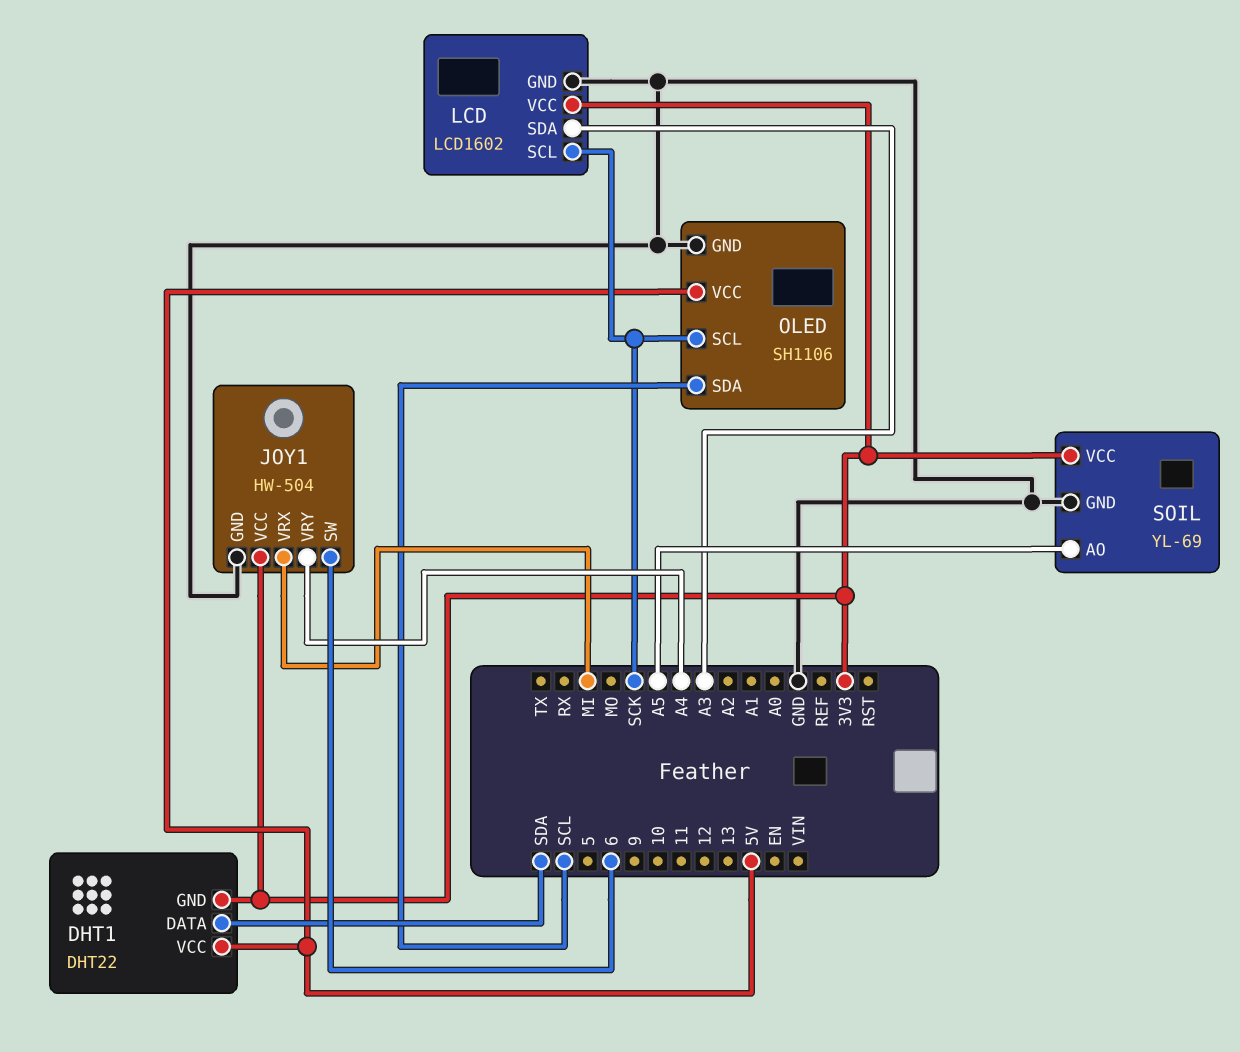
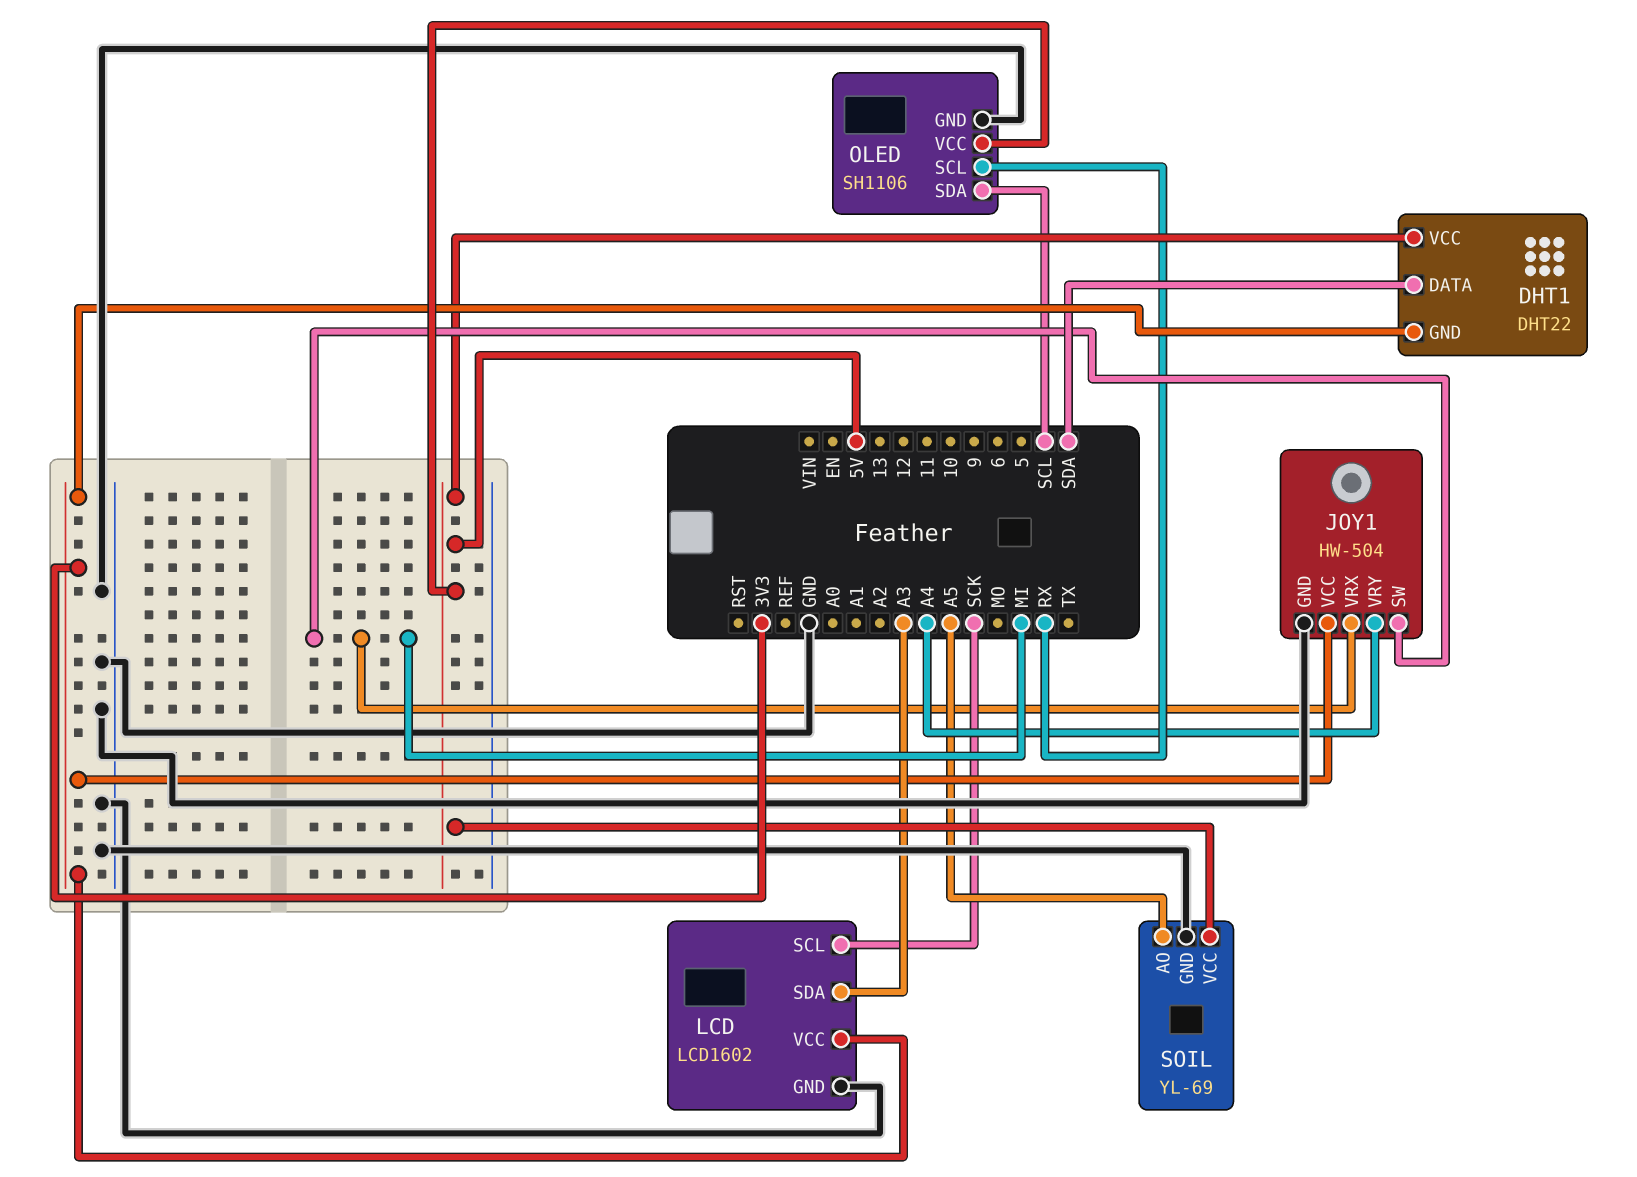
JOY1 pin SW: 6 -> MI
OLED pin SCL: SCK -> RX
SOIL pin VCC: 3V3 -> 5V

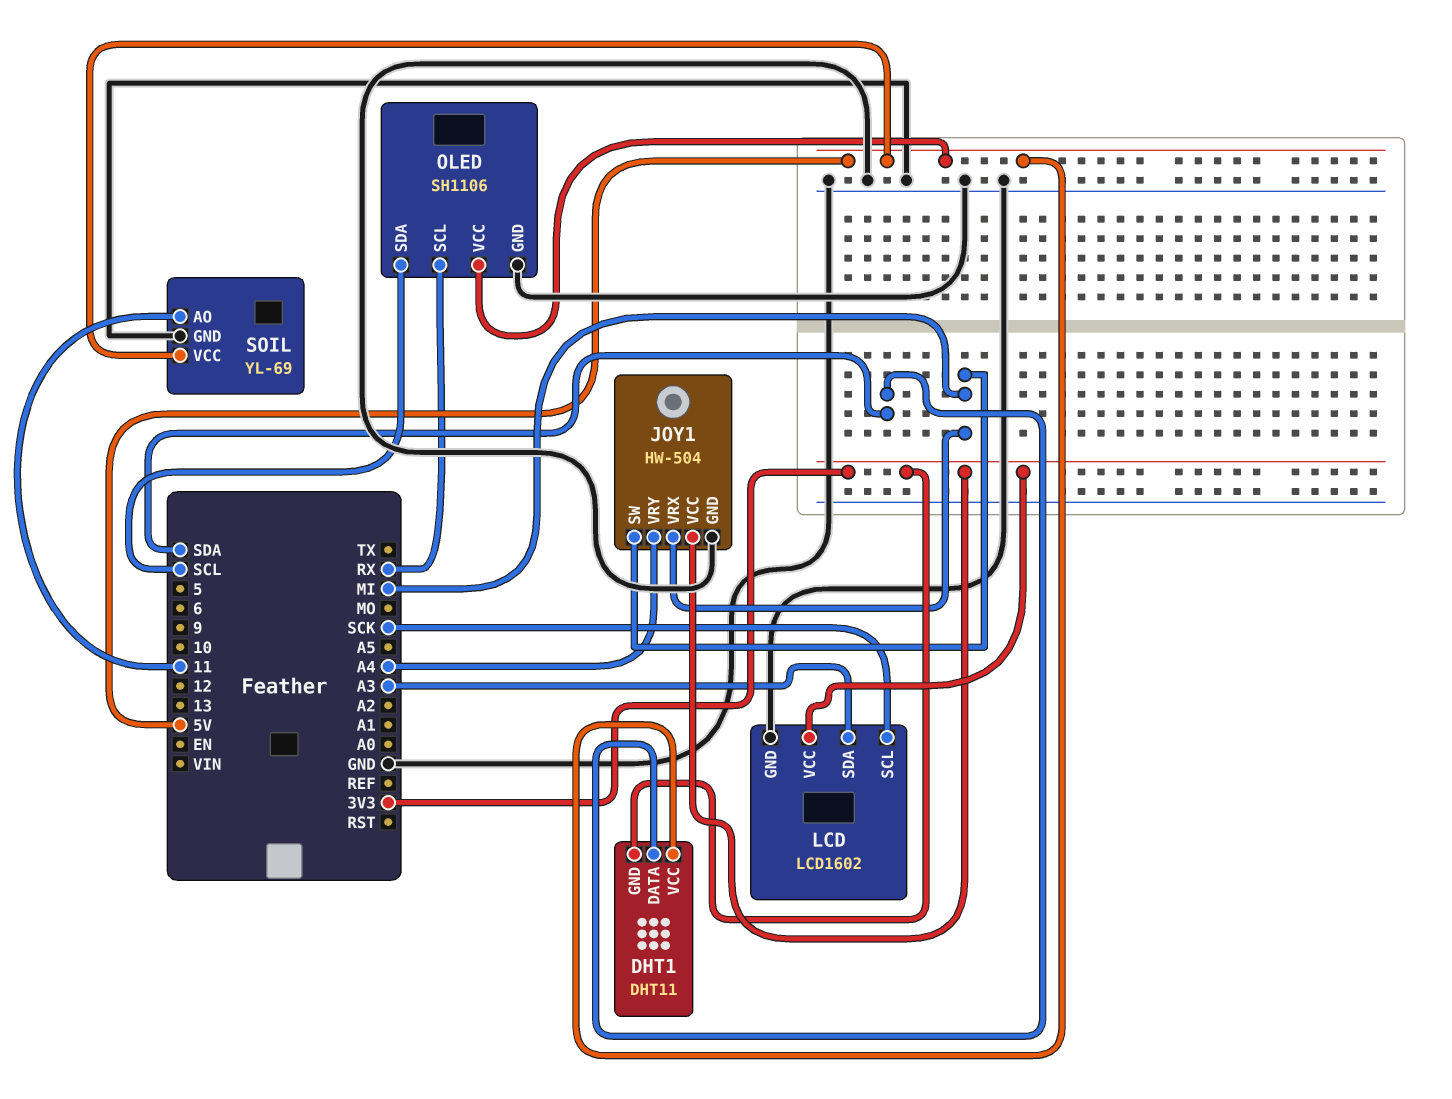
DHT1: DHT22 -> DHT11
SOIL pin AO: A5 -> 11

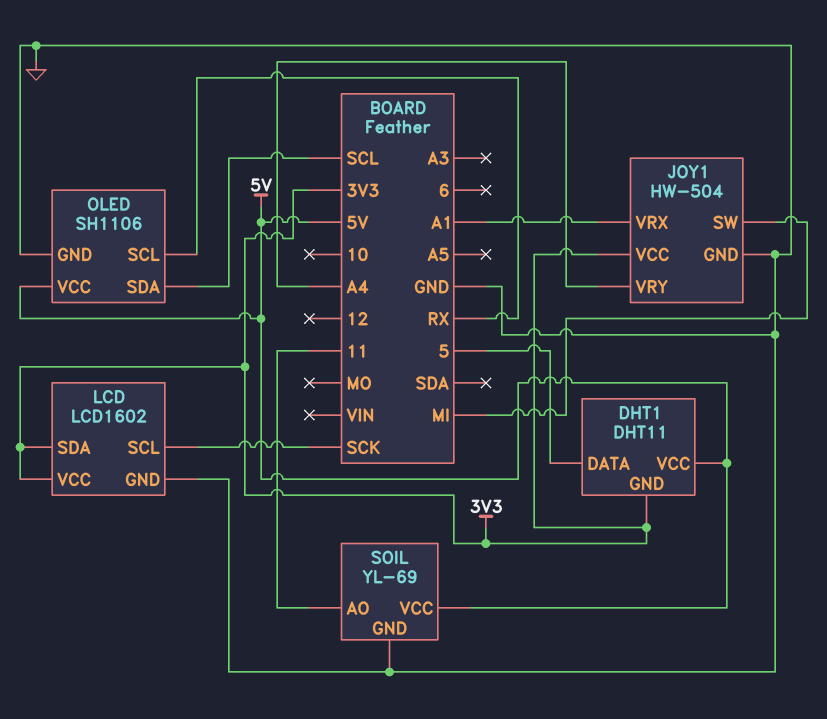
DHT1 pin DATA: SDA -> 5
JOY1 pin VRX: MI -> A1
LCD pin SDA: A3 -> 3V3

